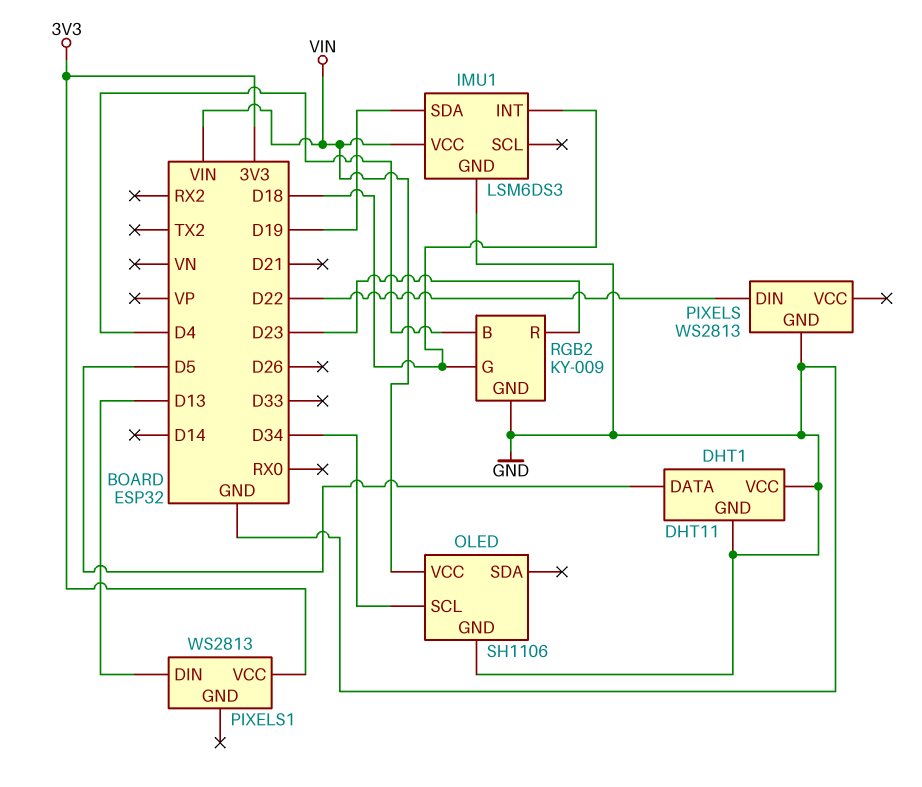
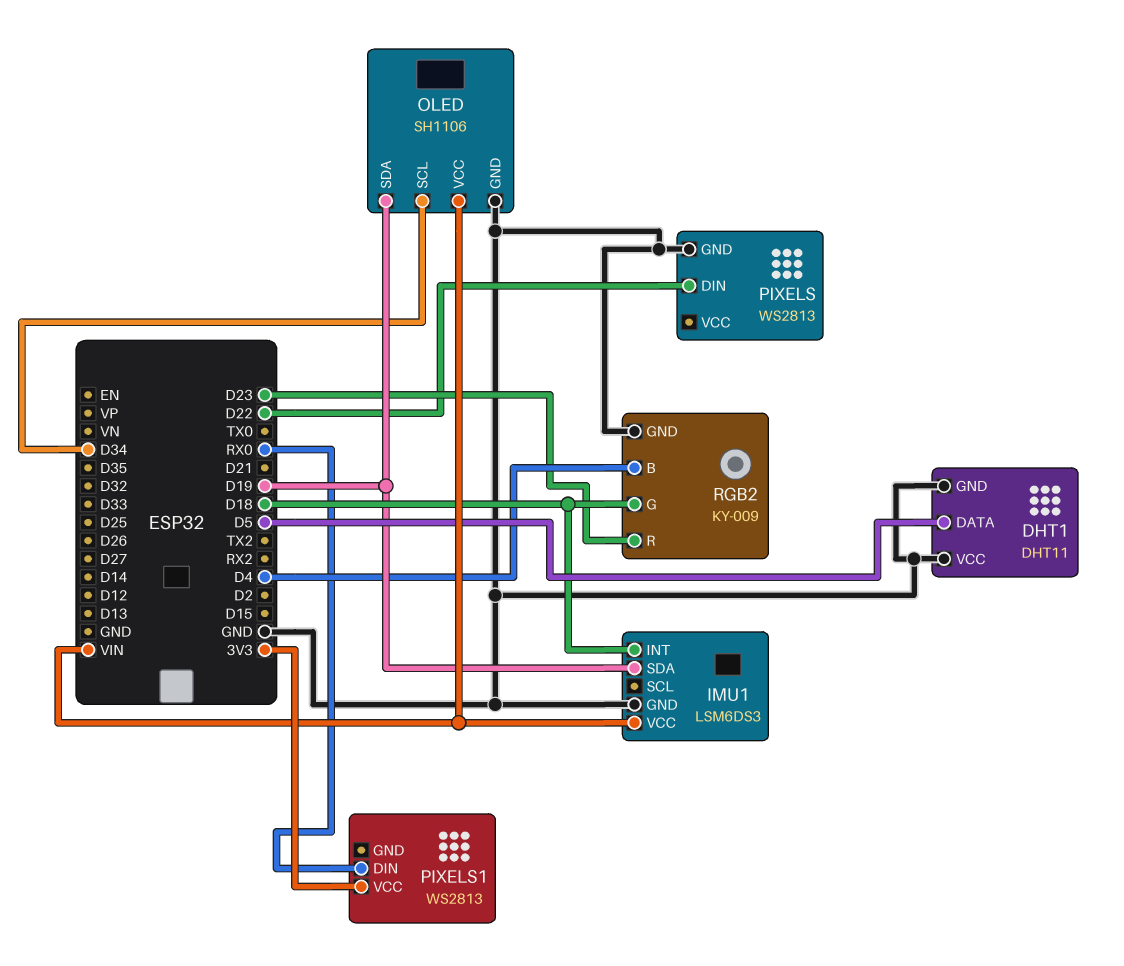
OLED pin SDA: none -> D19
PIXELS1 pin DIN: D13 -> RX0

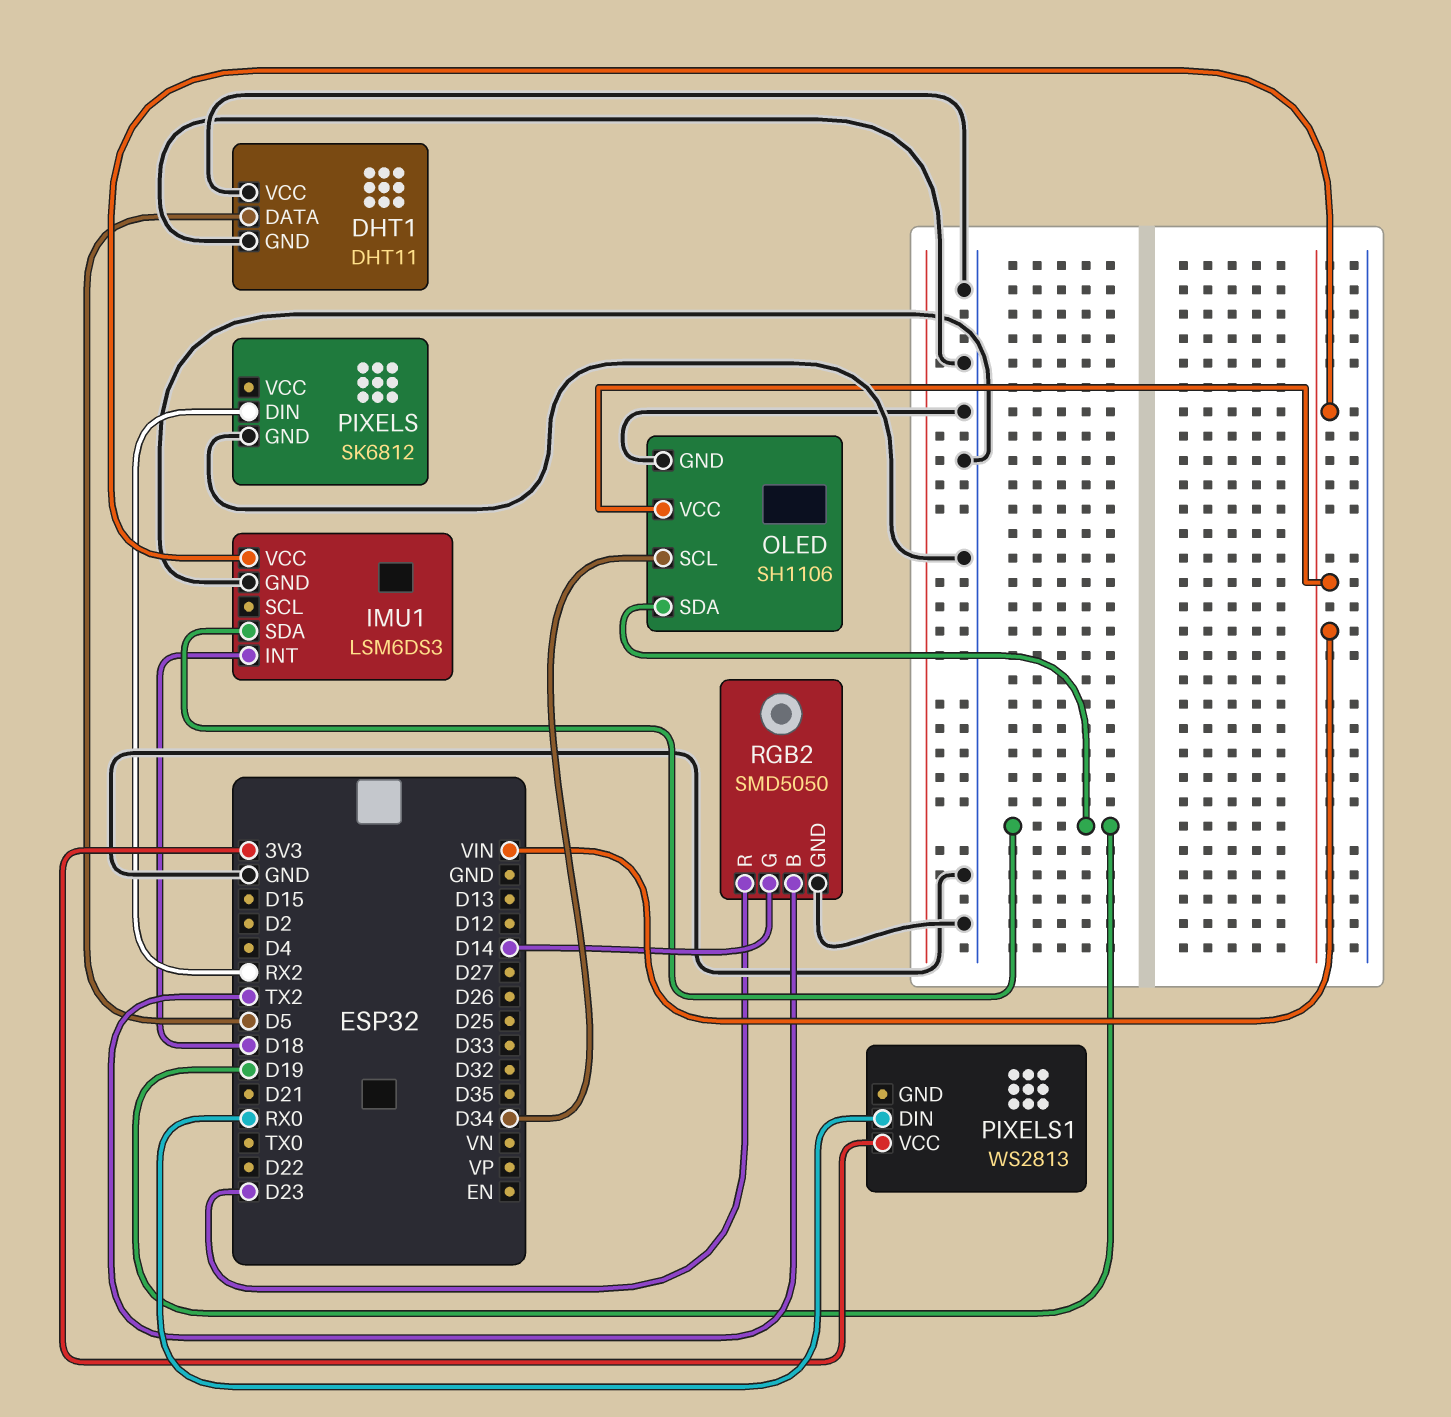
PIXELS: WS2813 -> SK6812
PIXELS pin DIN: D22 -> RX2
RGB2: KY-009 -> SMD5050
RGB2 pin B: D4 -> TX2
RGB2 pin G: D18 -> D14

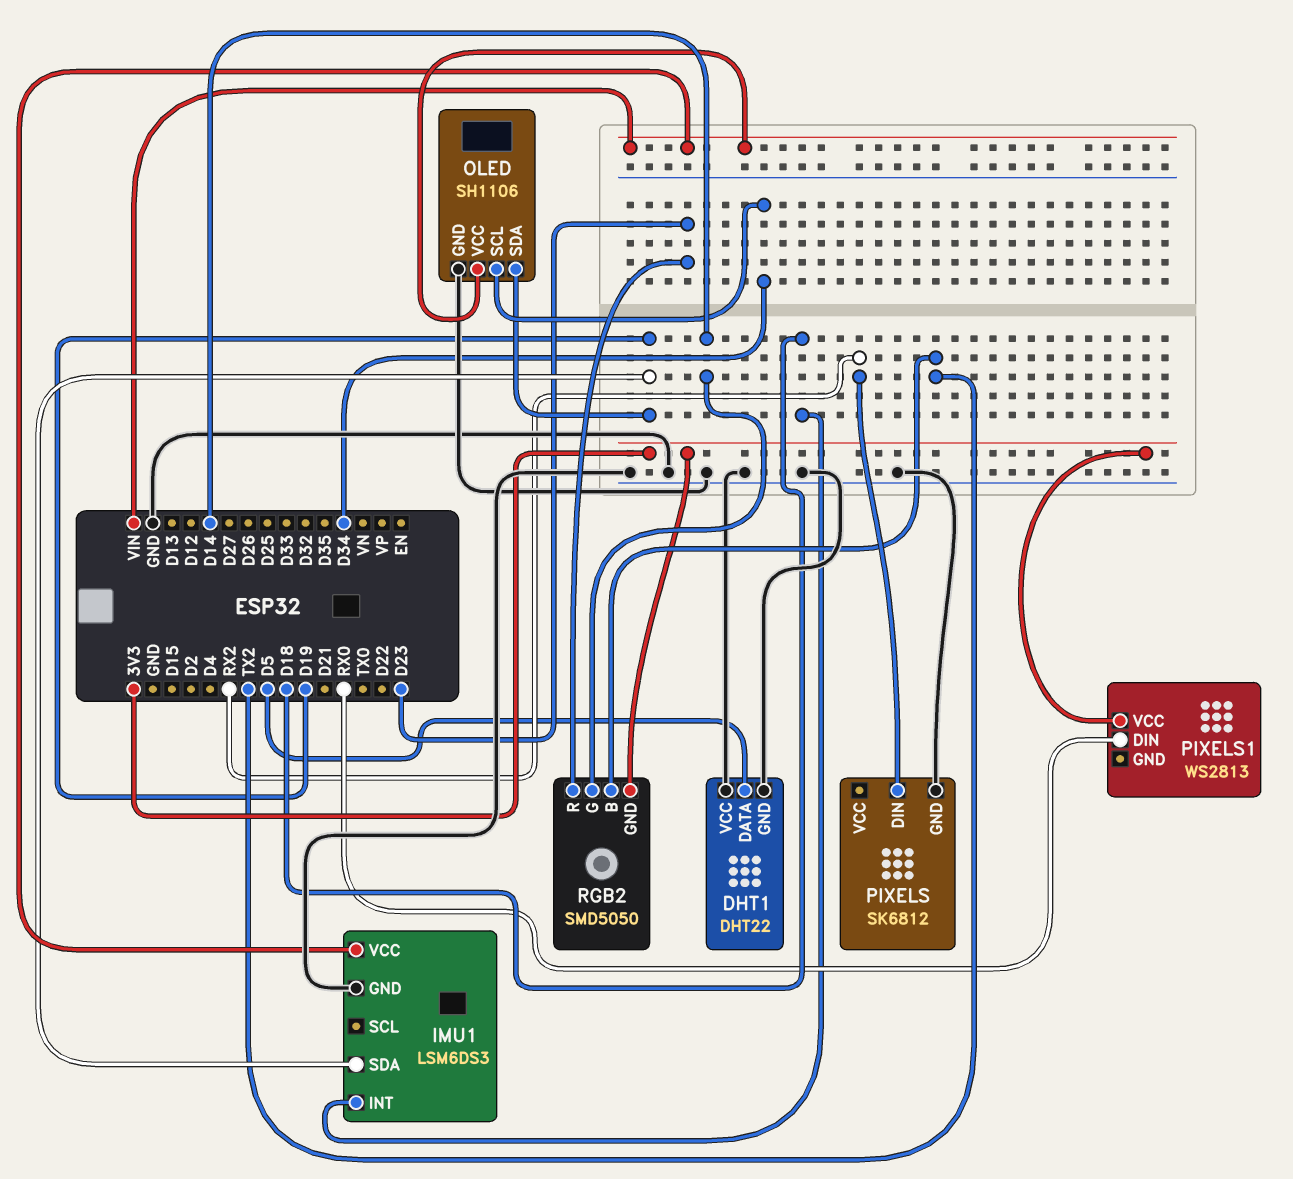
DHT1: DHT11 -> DHT22
RGB2 pin GND: GND -> 3V3

